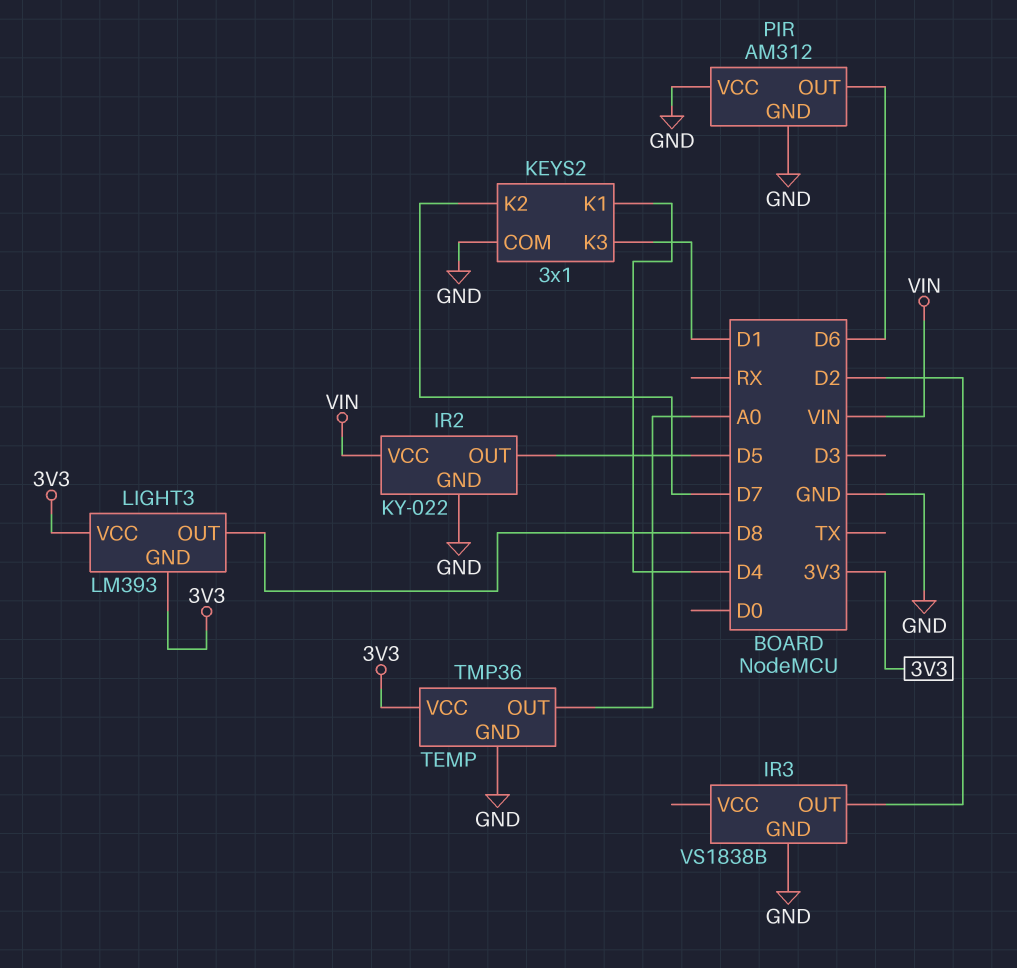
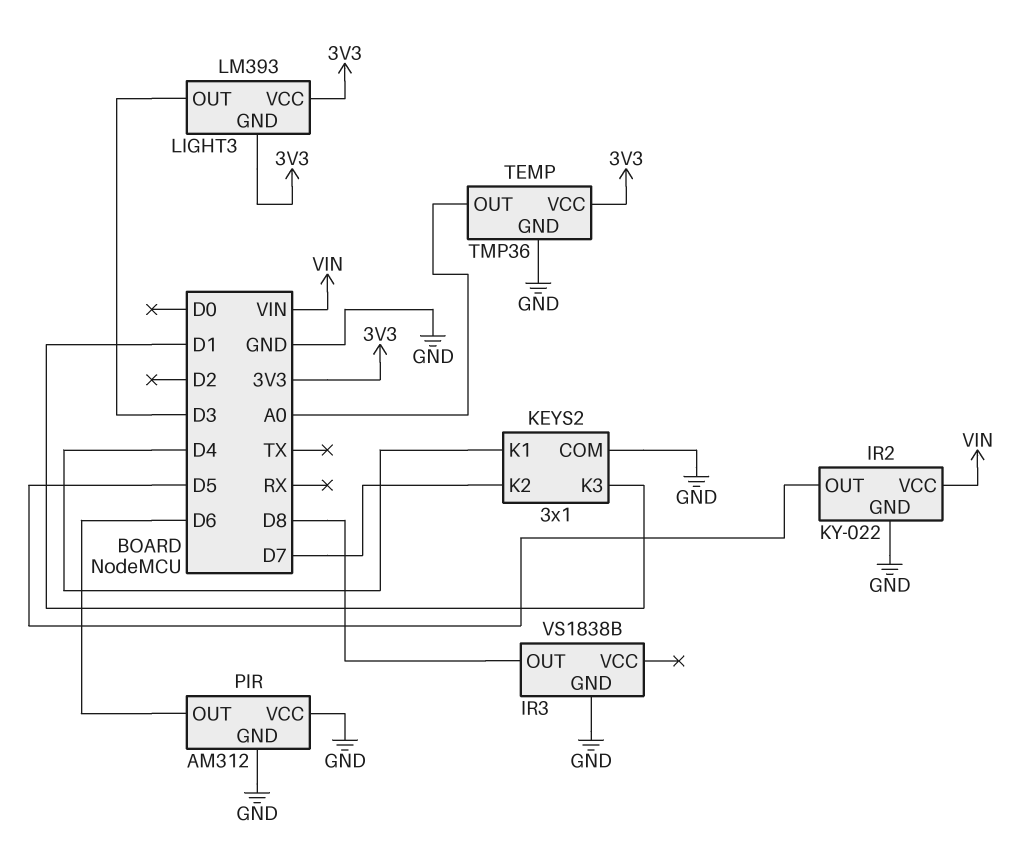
IR3 pin OUT: D2 -> D8
LIGHT3 pin OUT: D8 -> D3

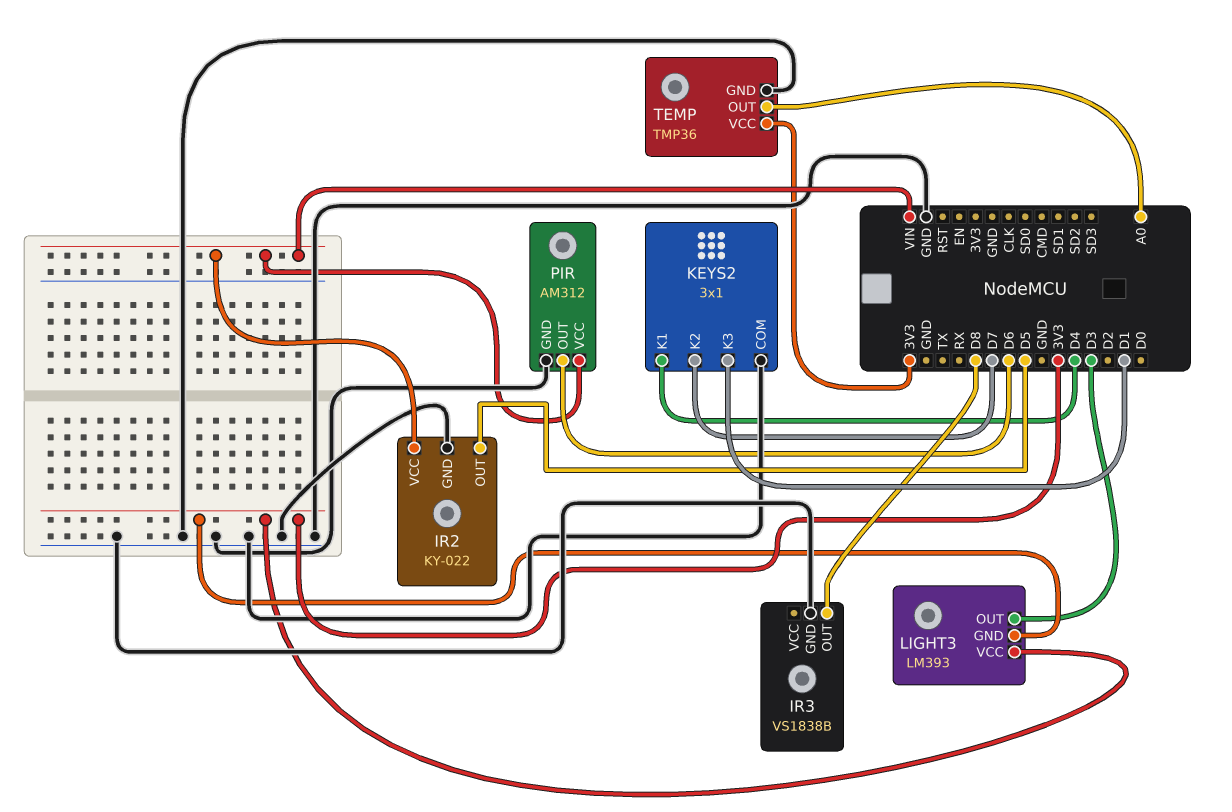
PIR pin VCC: GND -> VIN

